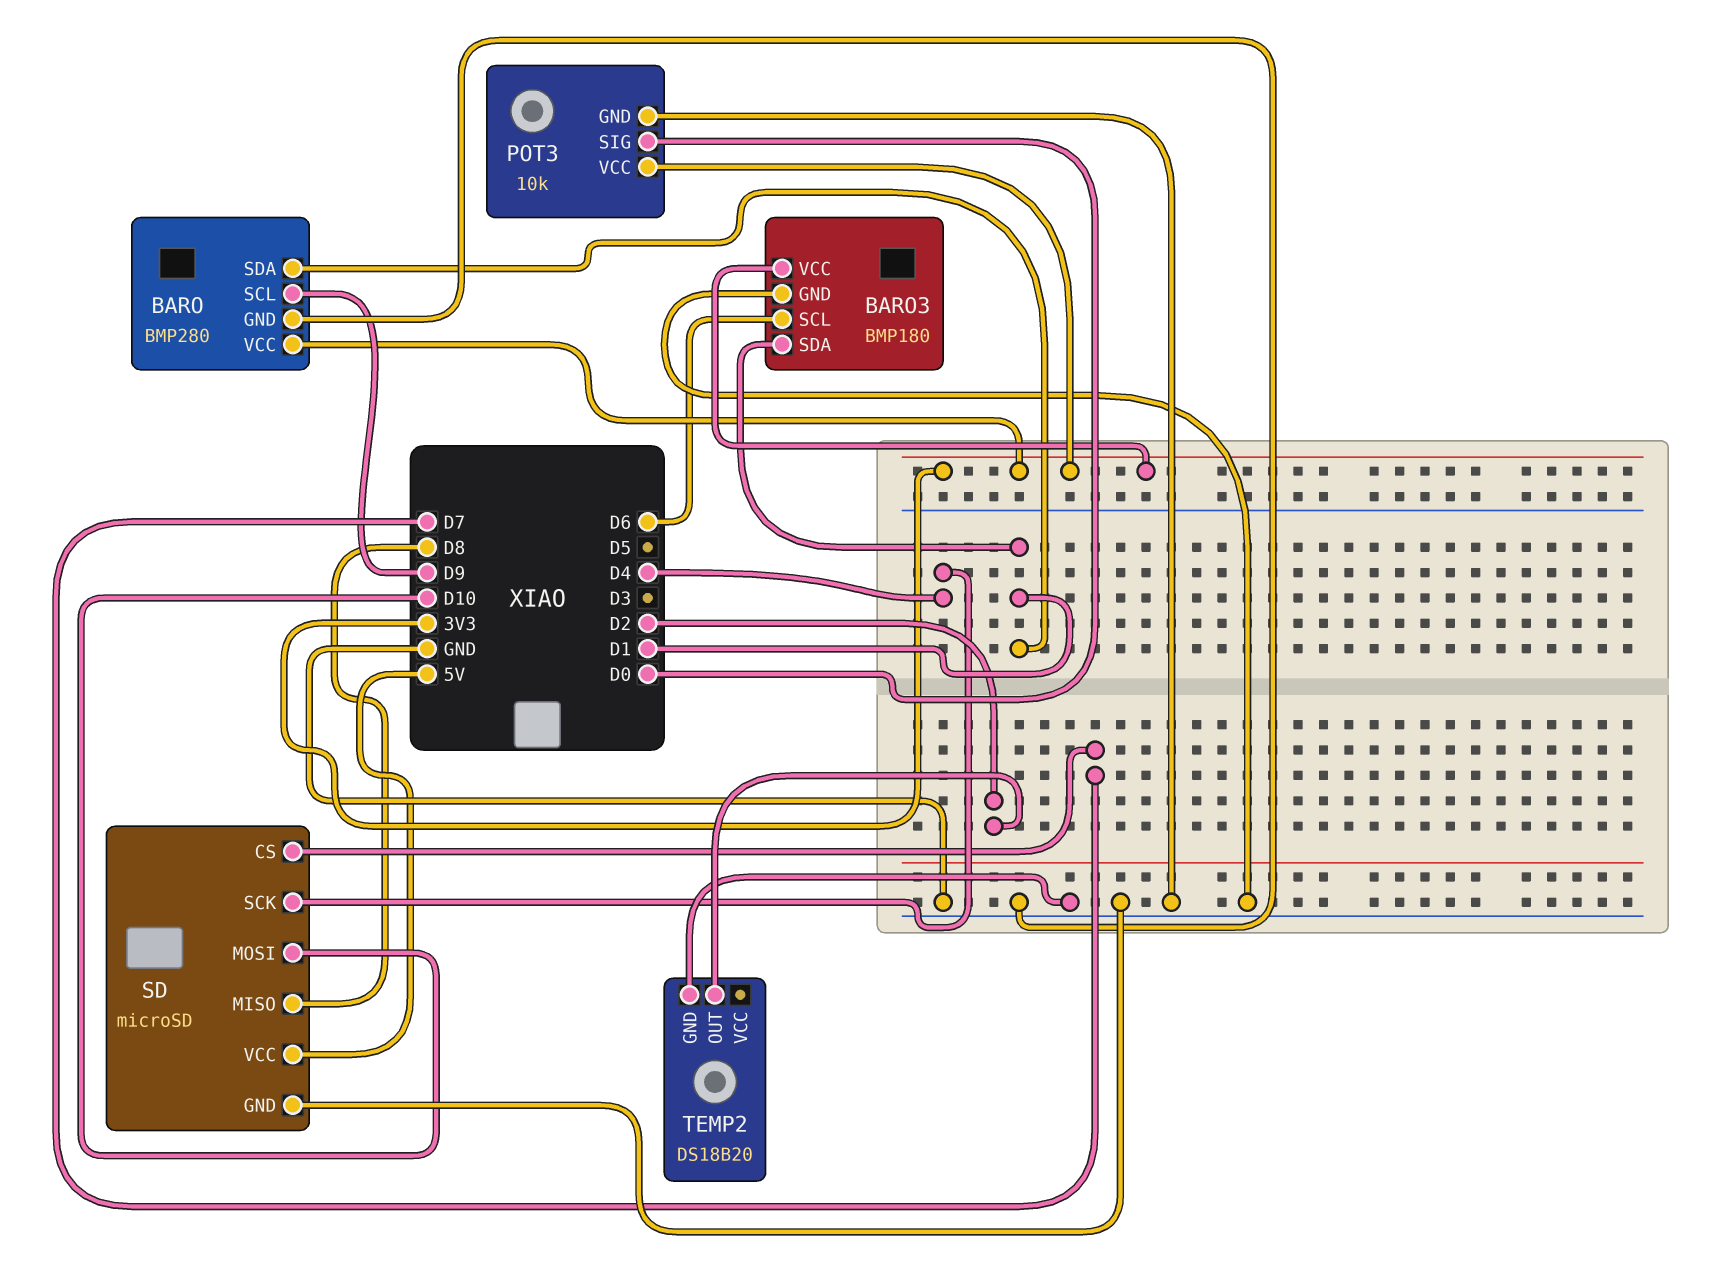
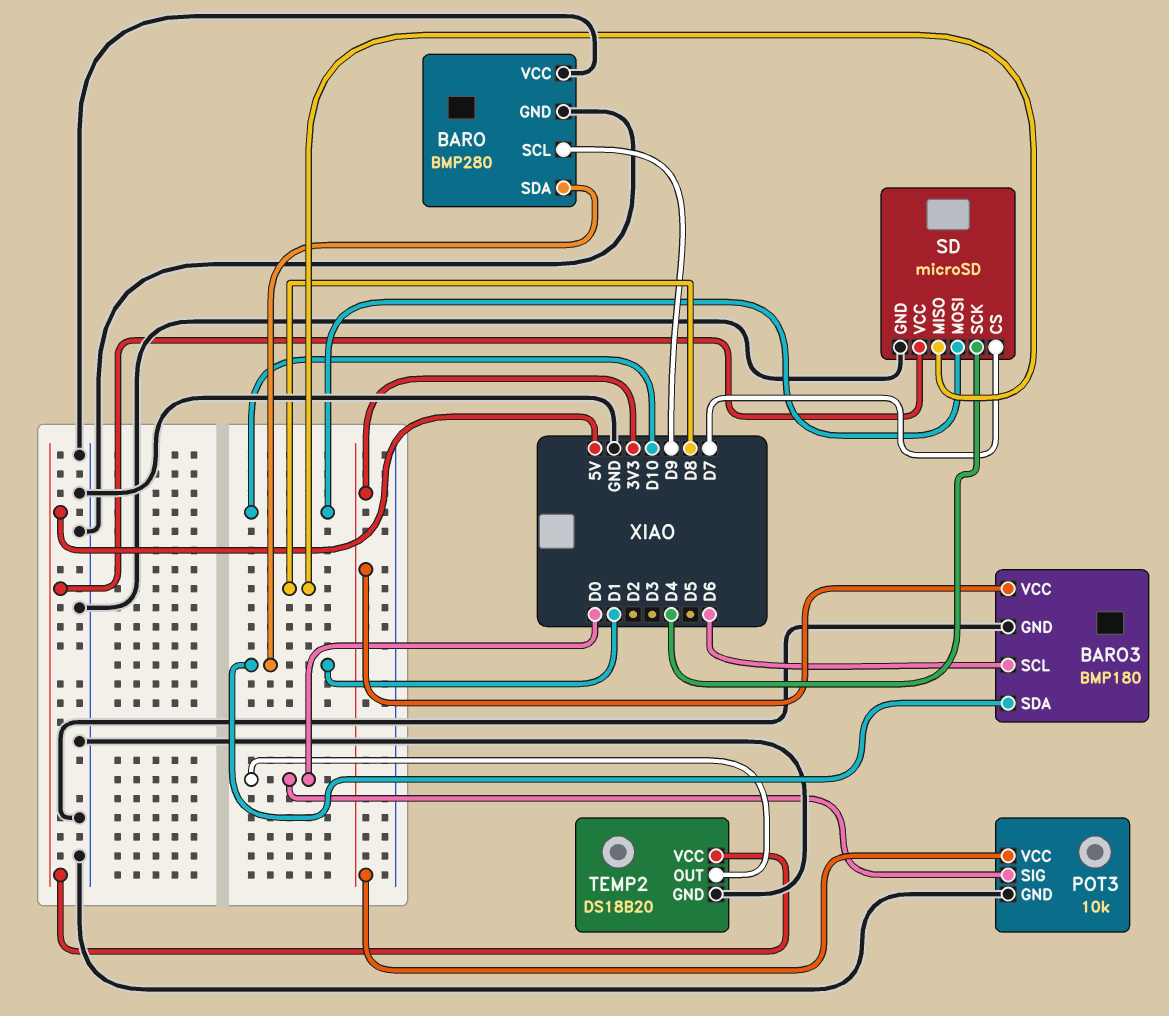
BARO pin VCC: 3V3 -> GND
TEMP2 pin OUT: D2 -> D0
TEMP2 pin VCC: none -> 5V

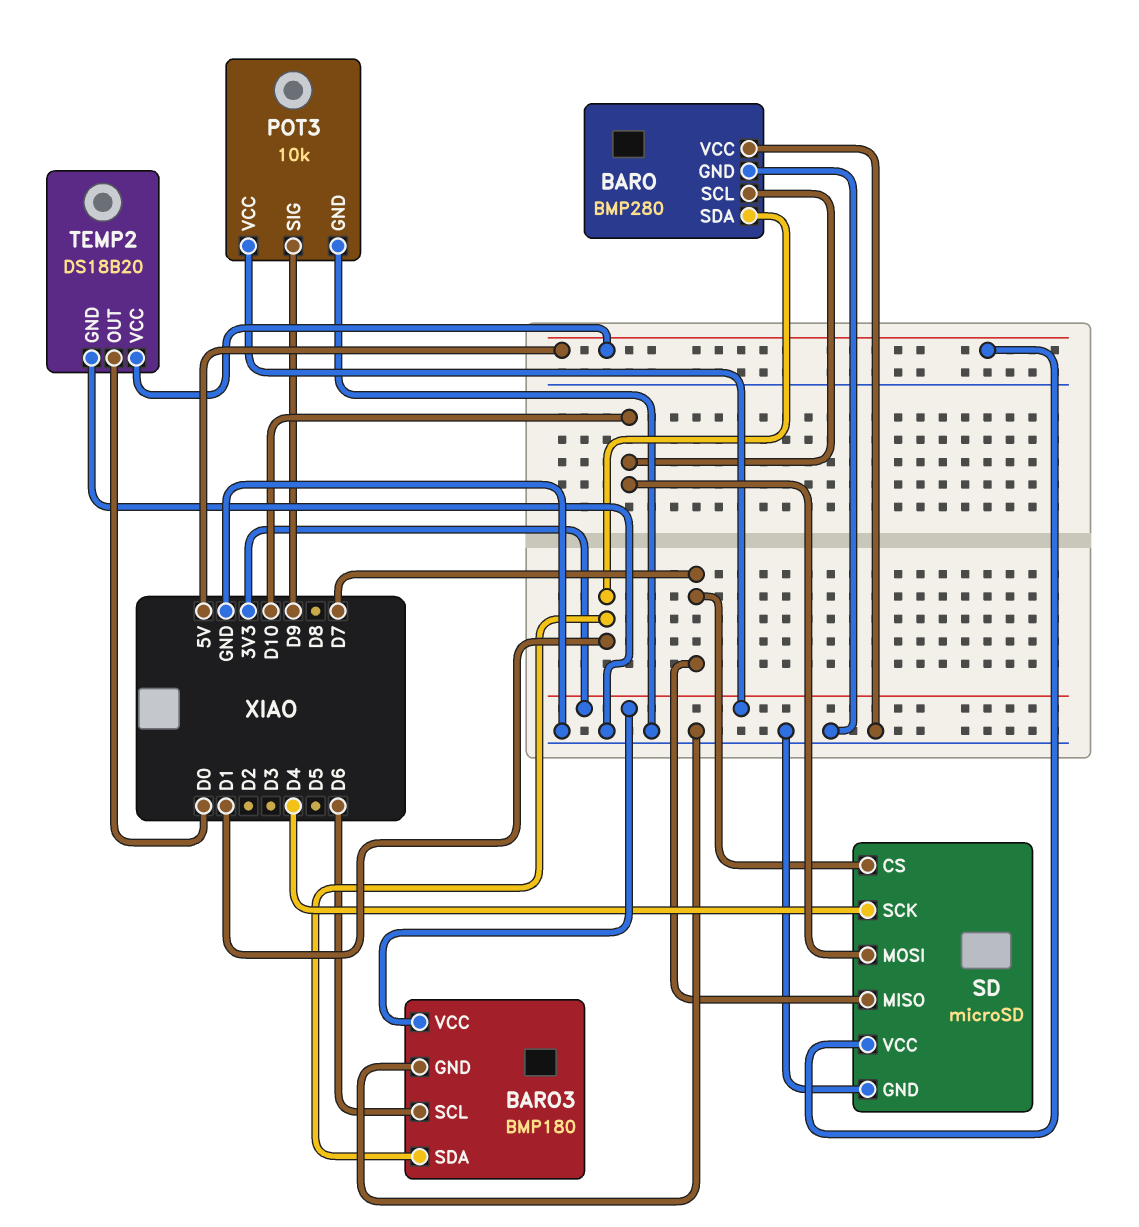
BARO pin SCL: D9 -> D10
POT3 pin SIG: D0 -> D9
SD pin MISO: D8 -> D7

